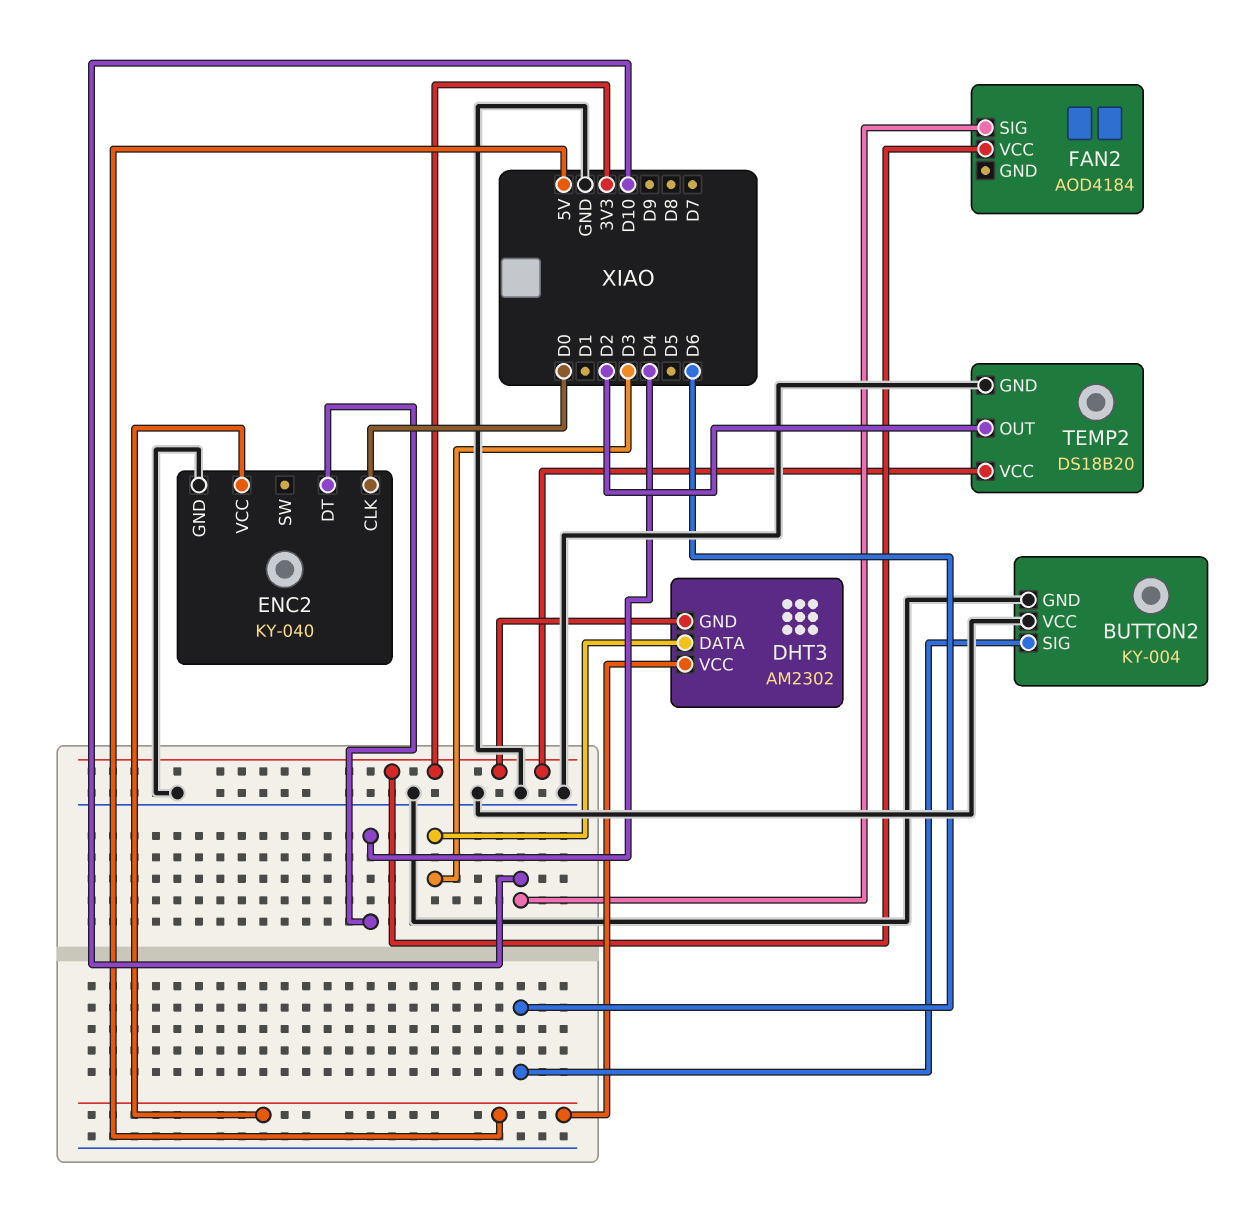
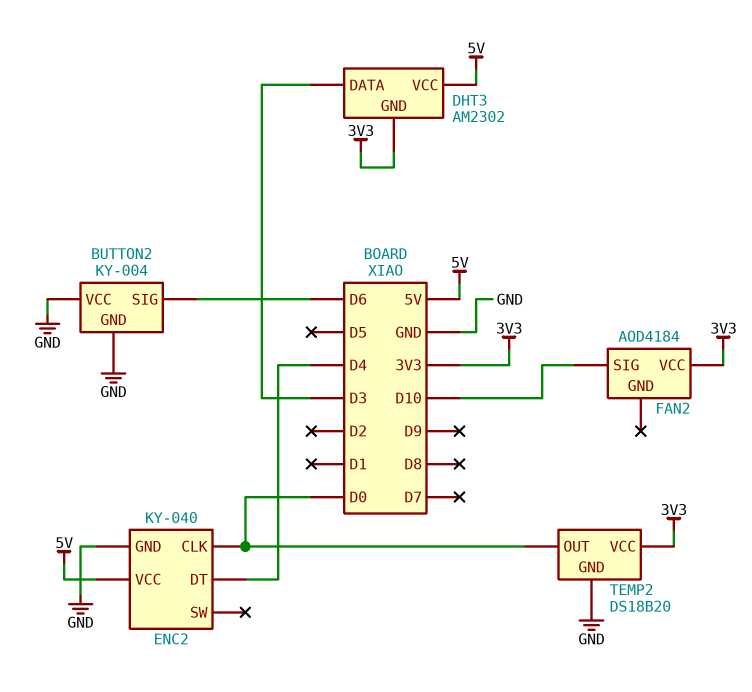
TEMP2 pin OUT: D2 -> D0

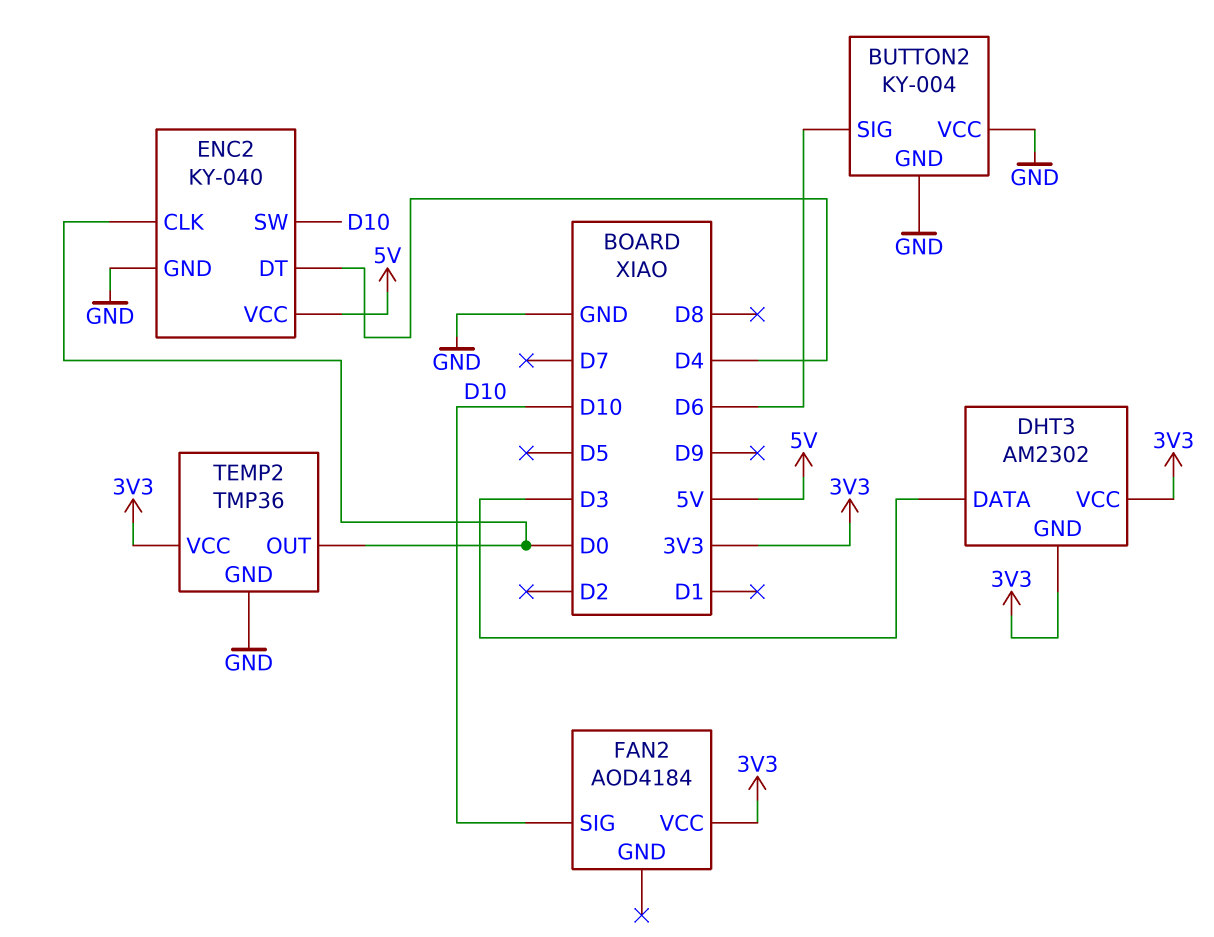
DHT3 pin VCC: 5V -> 3V3
ENC2 pin SW: none -> D10
TEMP2: DS18B20 -> TMP36

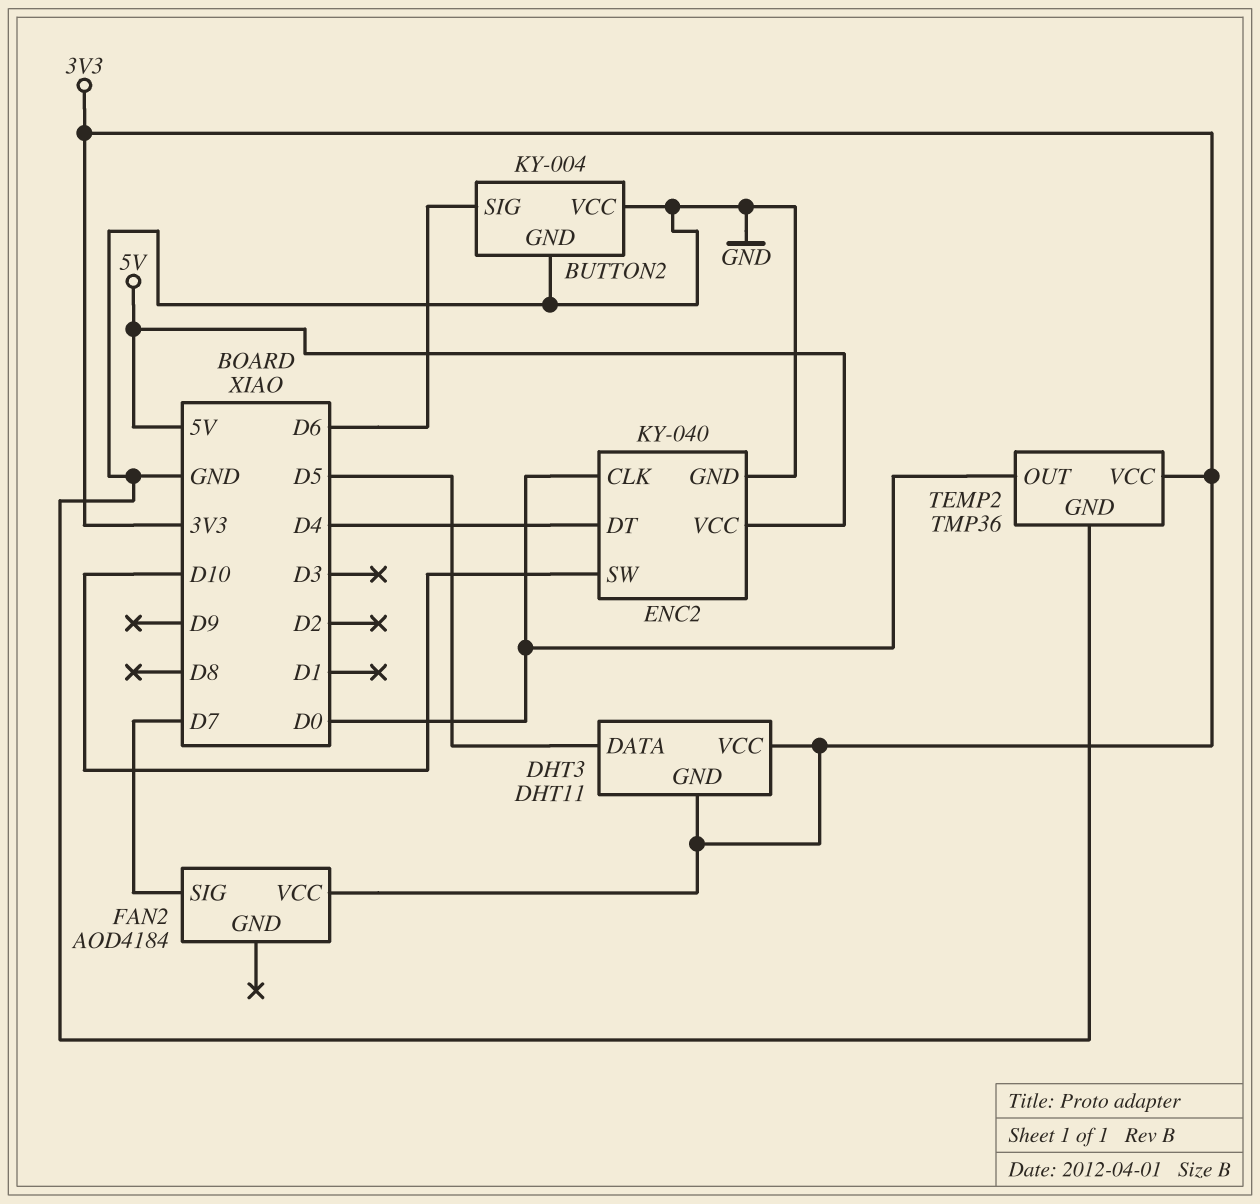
DHT3: AM2302 -> DHT11
DHT3 pin DATA: D3 -> D5
FAN2 pin SIG: D10 -> D7

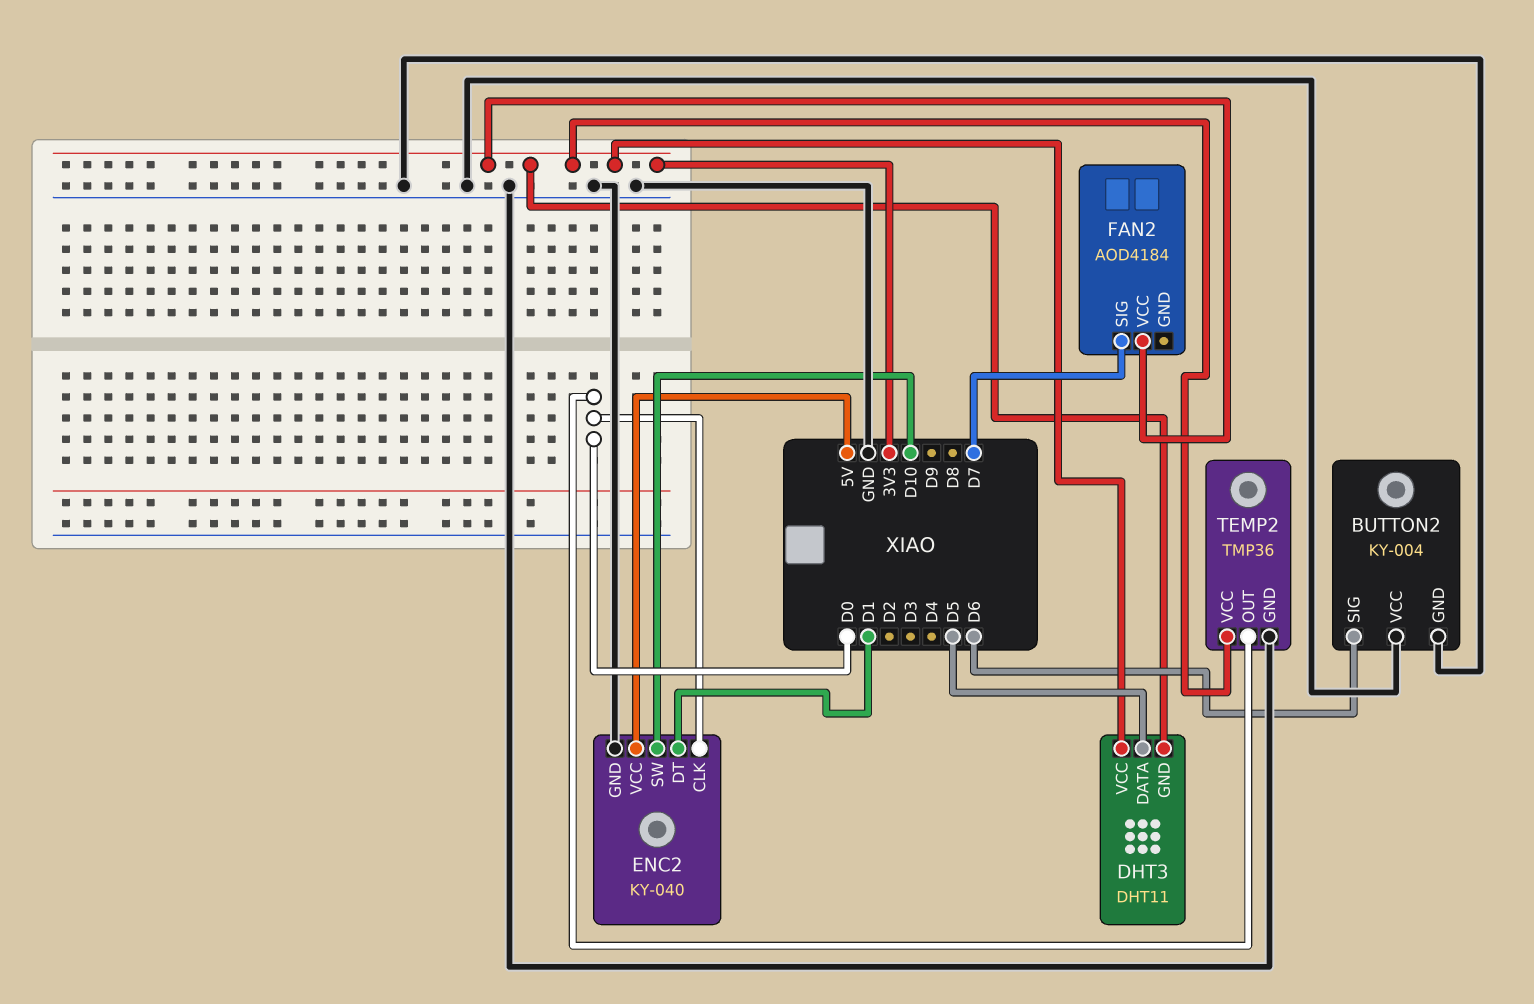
ENC2 pin DT: D4 -> D1

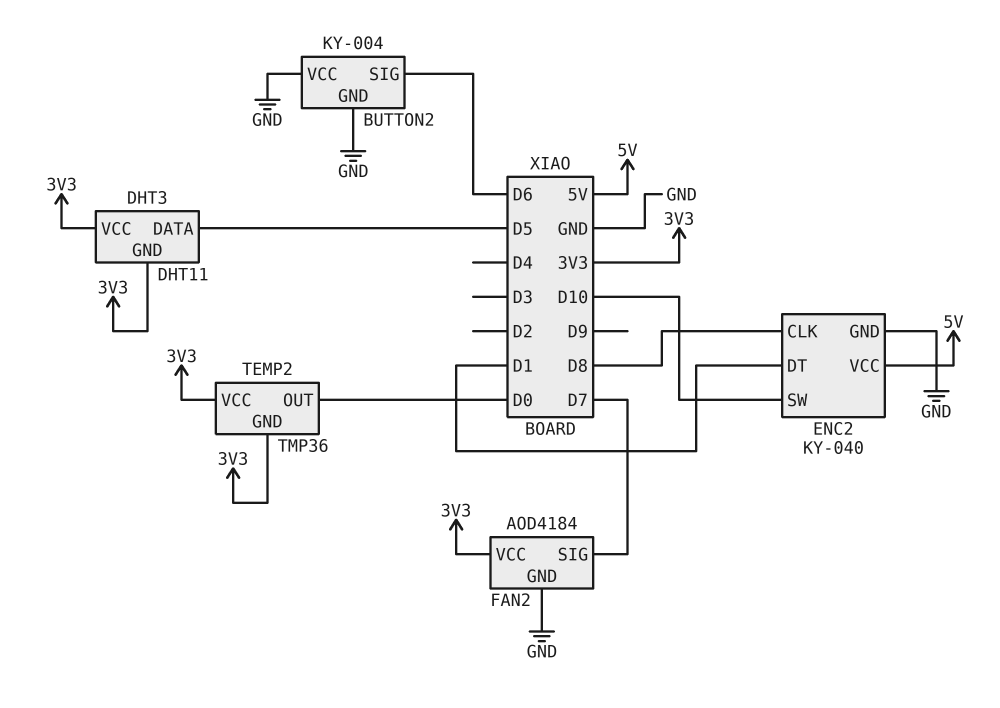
ENC2 pin CLK: D0 -> D8
FAN2 pin GND: none -> GND
TEMP2 pin GND: GND -> 3V3

